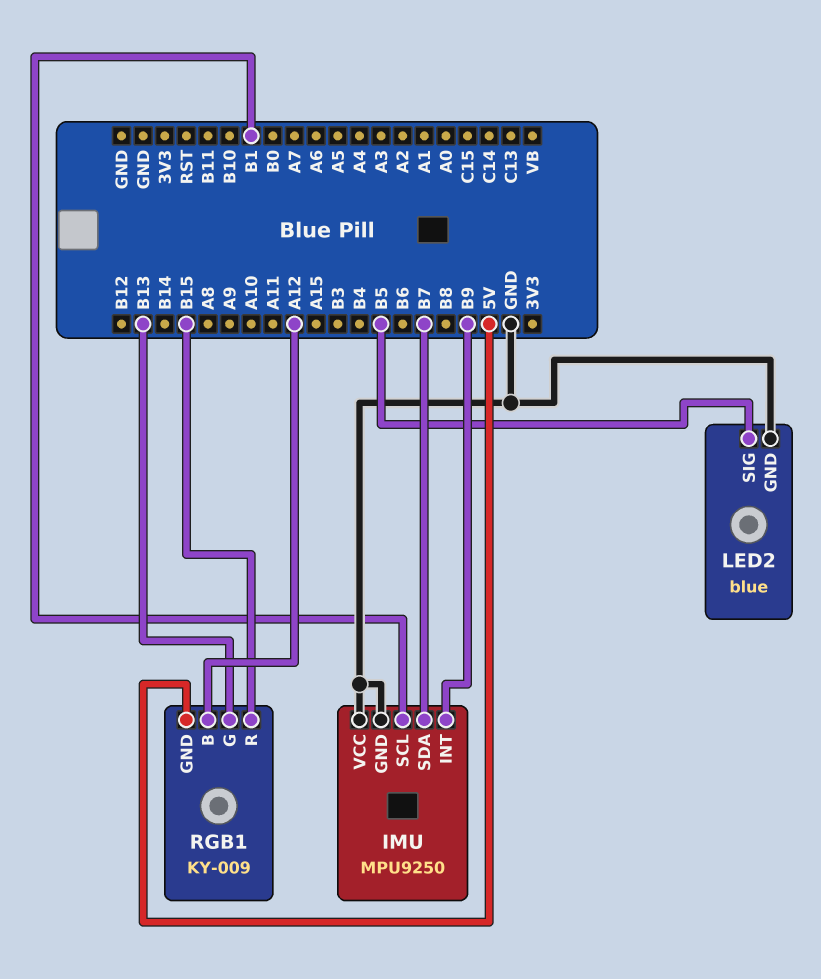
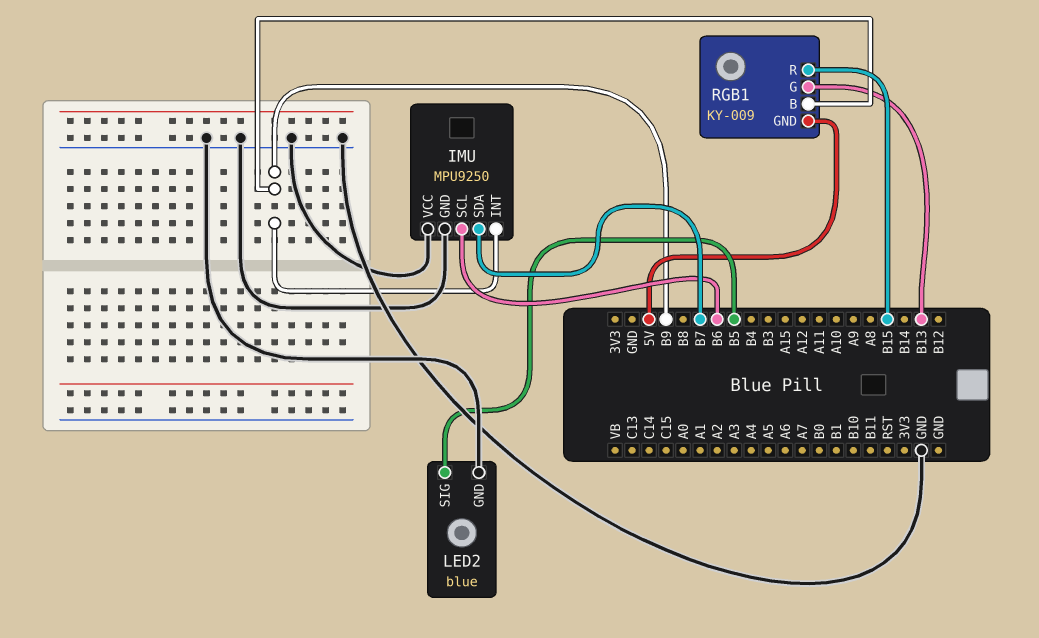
IMU pin SCL: B1 -> B6
RGB1 pin B: A12 -> B9

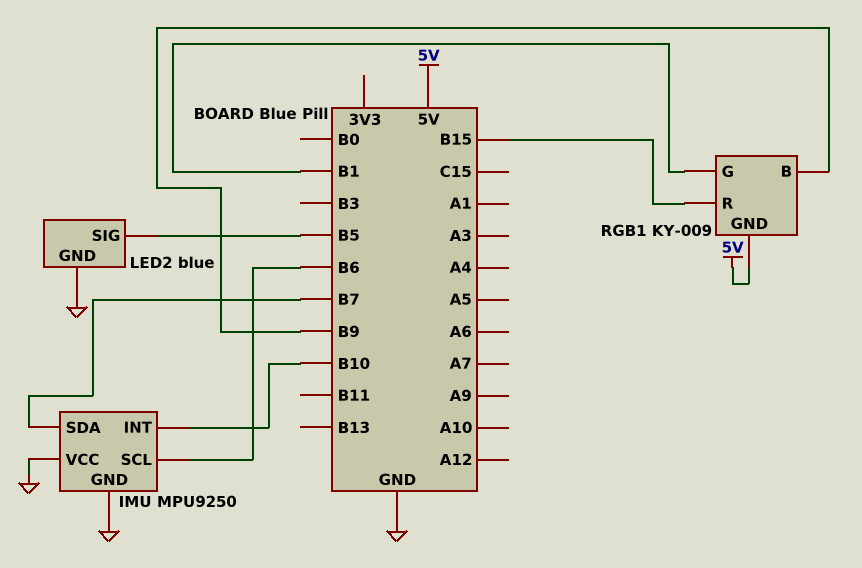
IMU pin INT: B9 -> B10
RGB1 pin G: B13 -> B1

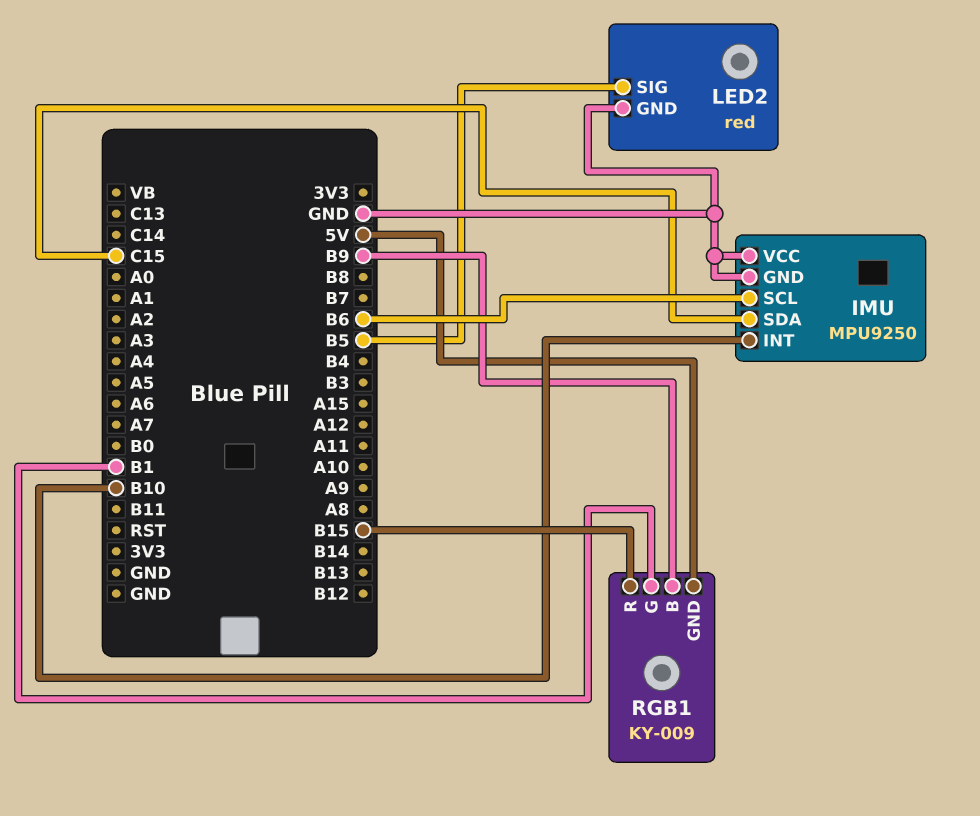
IMU pin SDA: B7 -> C15
LED2: blue -> red

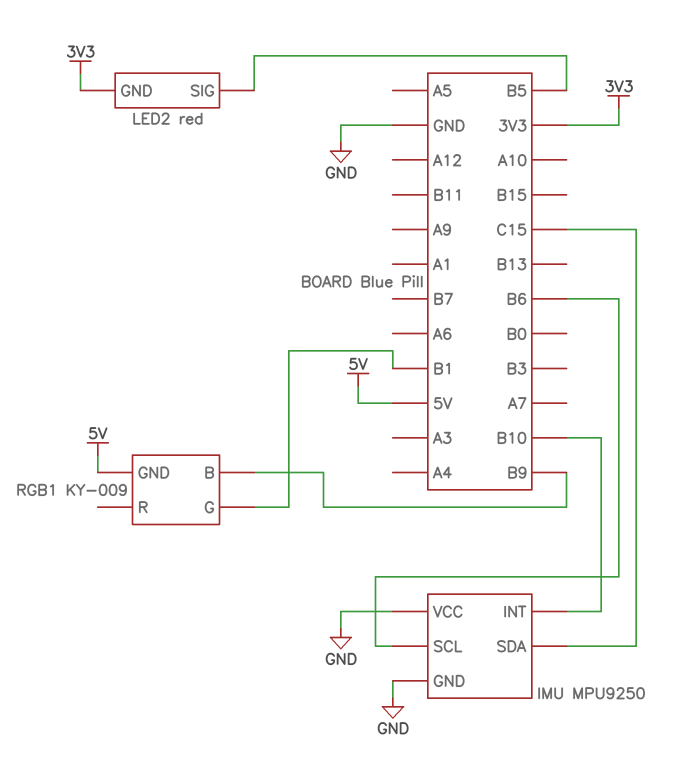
LED2 pin GND: GND -> 3V3
RGB1 pin R: B15 -> none

